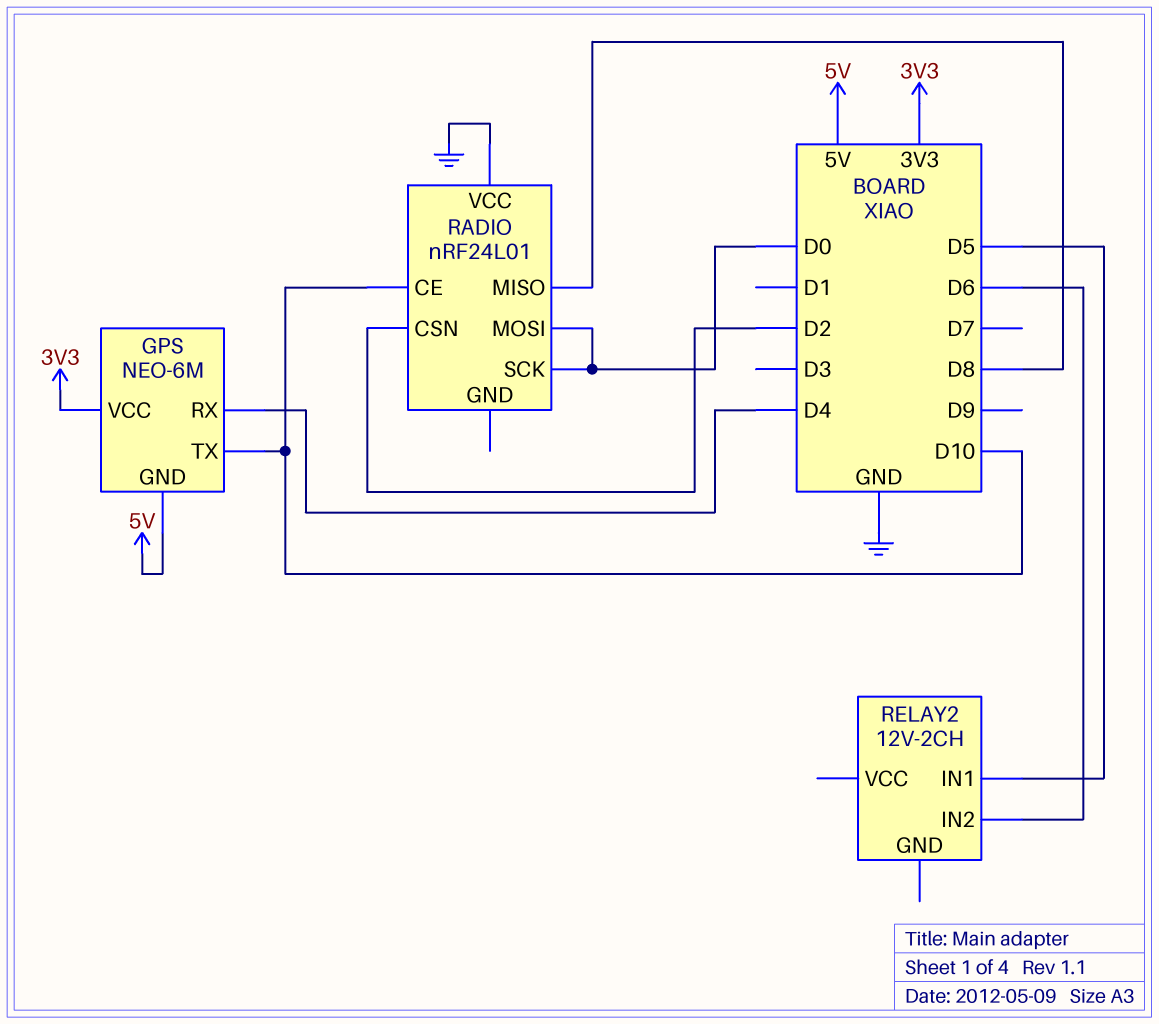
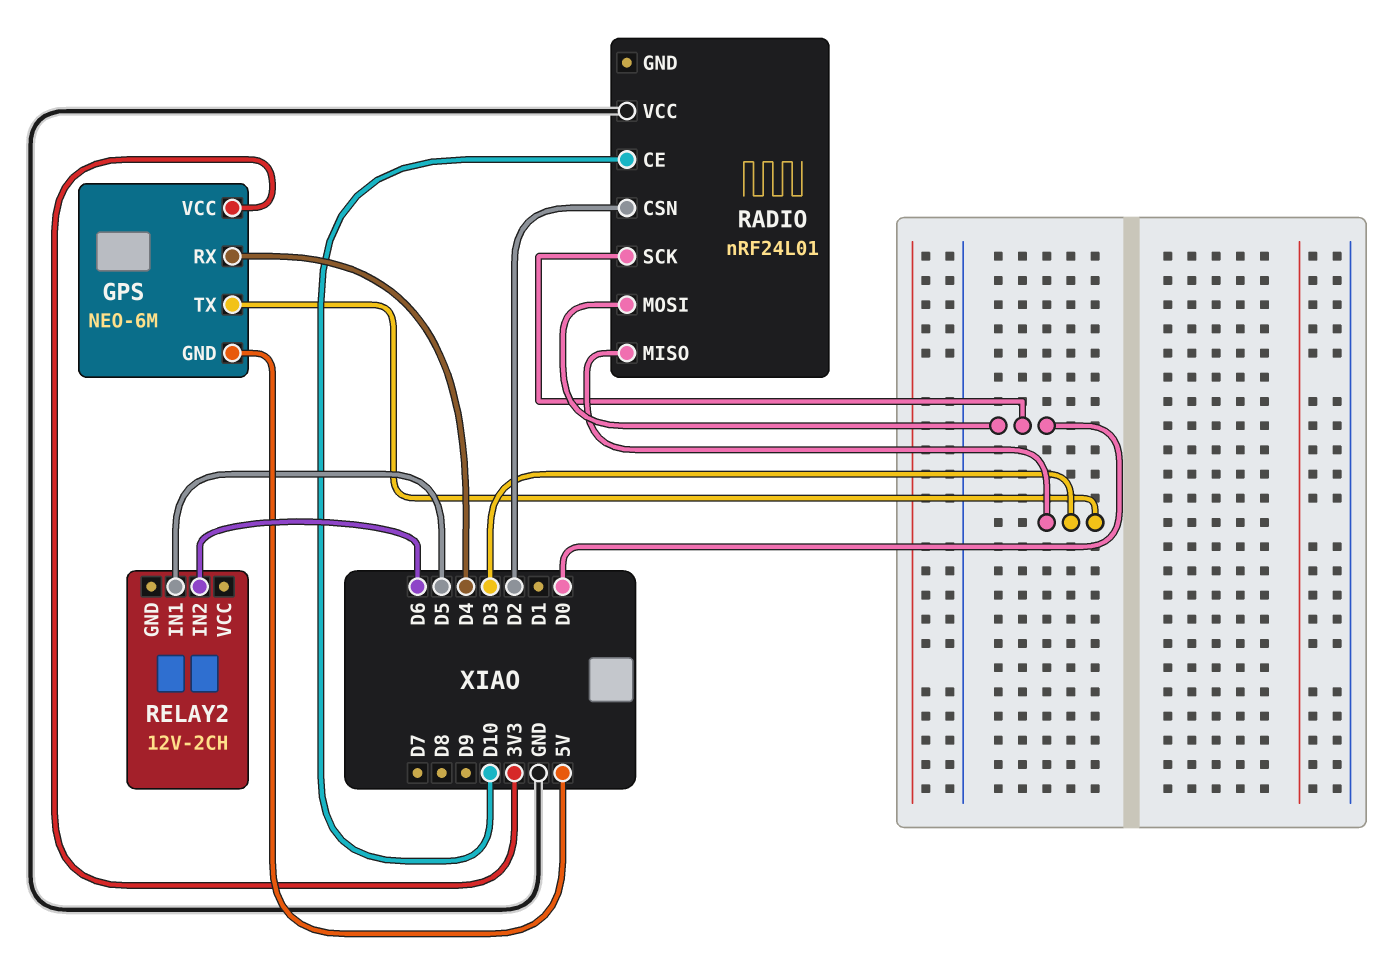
GPS pin TX: D10 -> D3
RADIO pin MISO: D8 -> D3

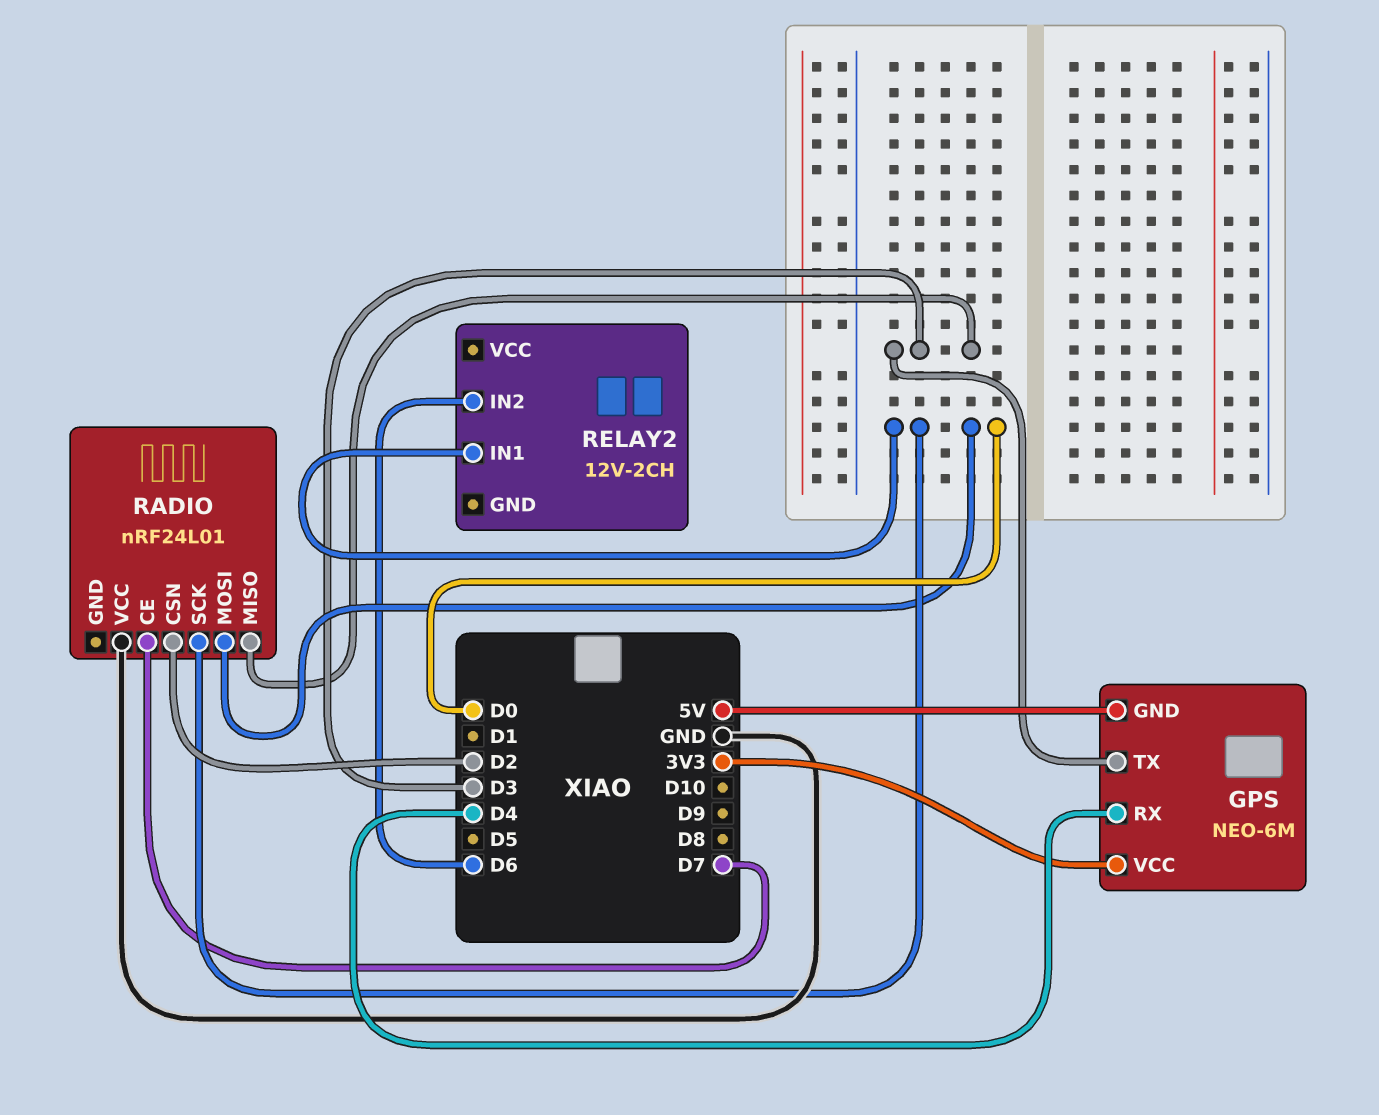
RADIO pin CE: D10 -> D7
RELAY2 pin IN1: D5 -> D0

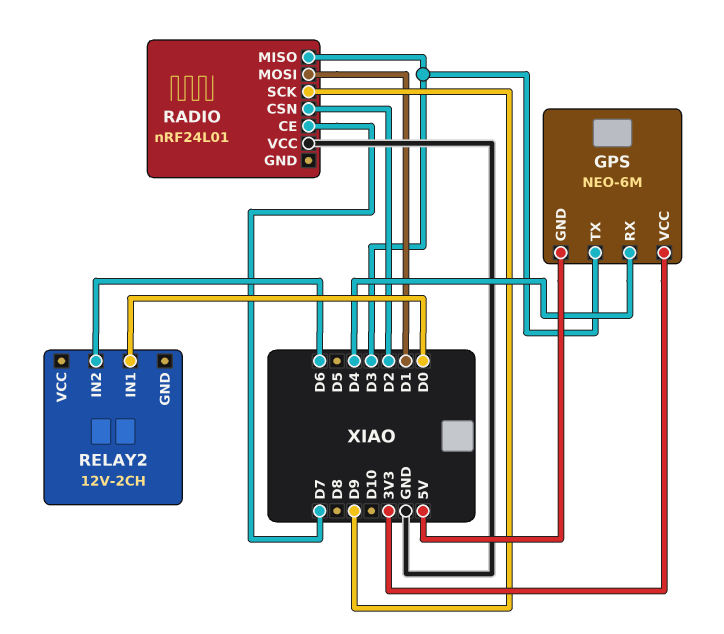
RADIO pin MOSI: D0 -> D1
RADIO pin SCK: D0 -> D9

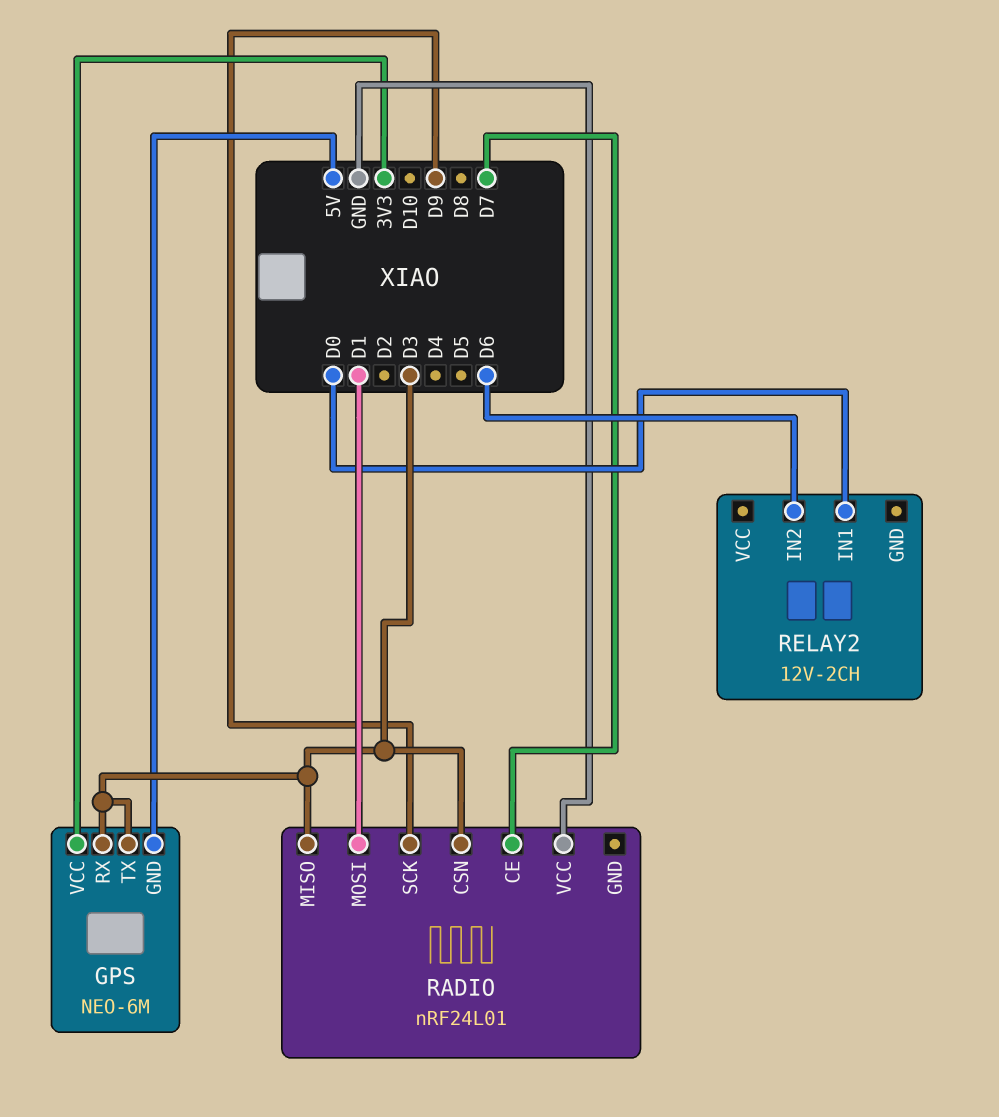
GPS pin RX: D4 -> D3
RADIO pin CSN: D2 -> D3

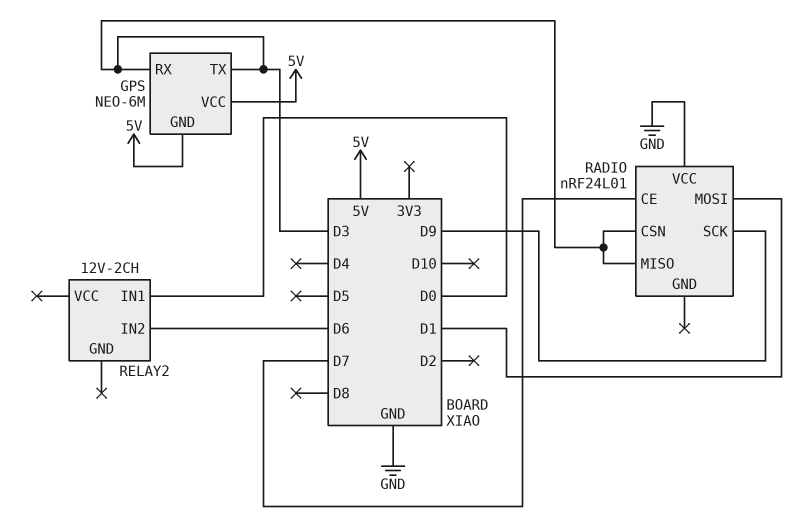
GPS pin VCC: 3V3 -> 5V

